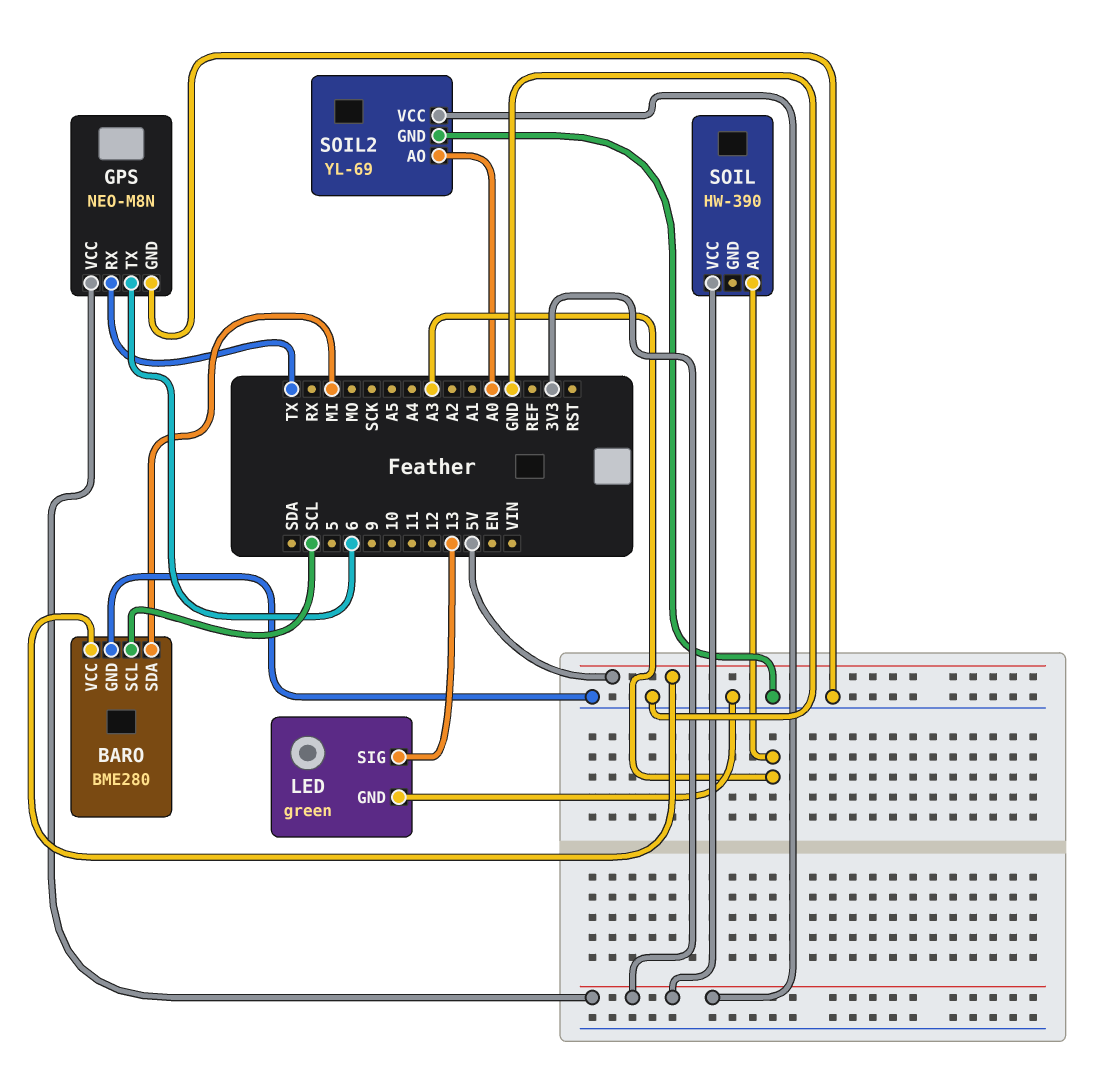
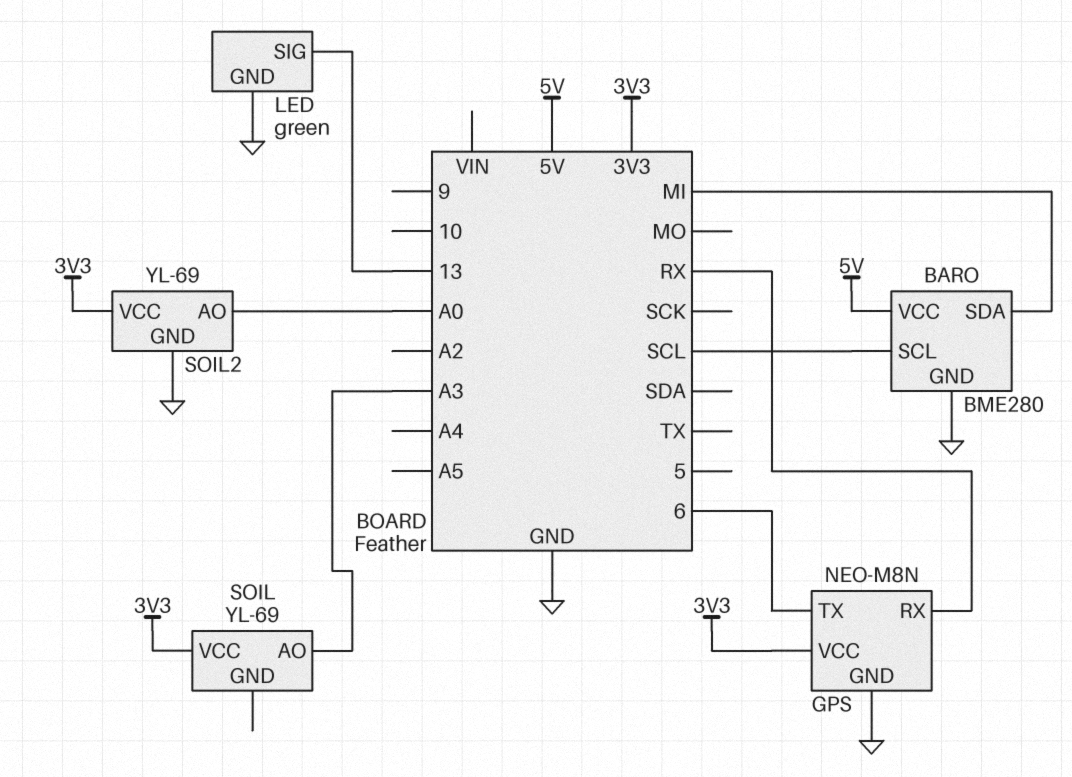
GPS pin RX: TX -> RX
SOIL: HW-390 -> YL-69

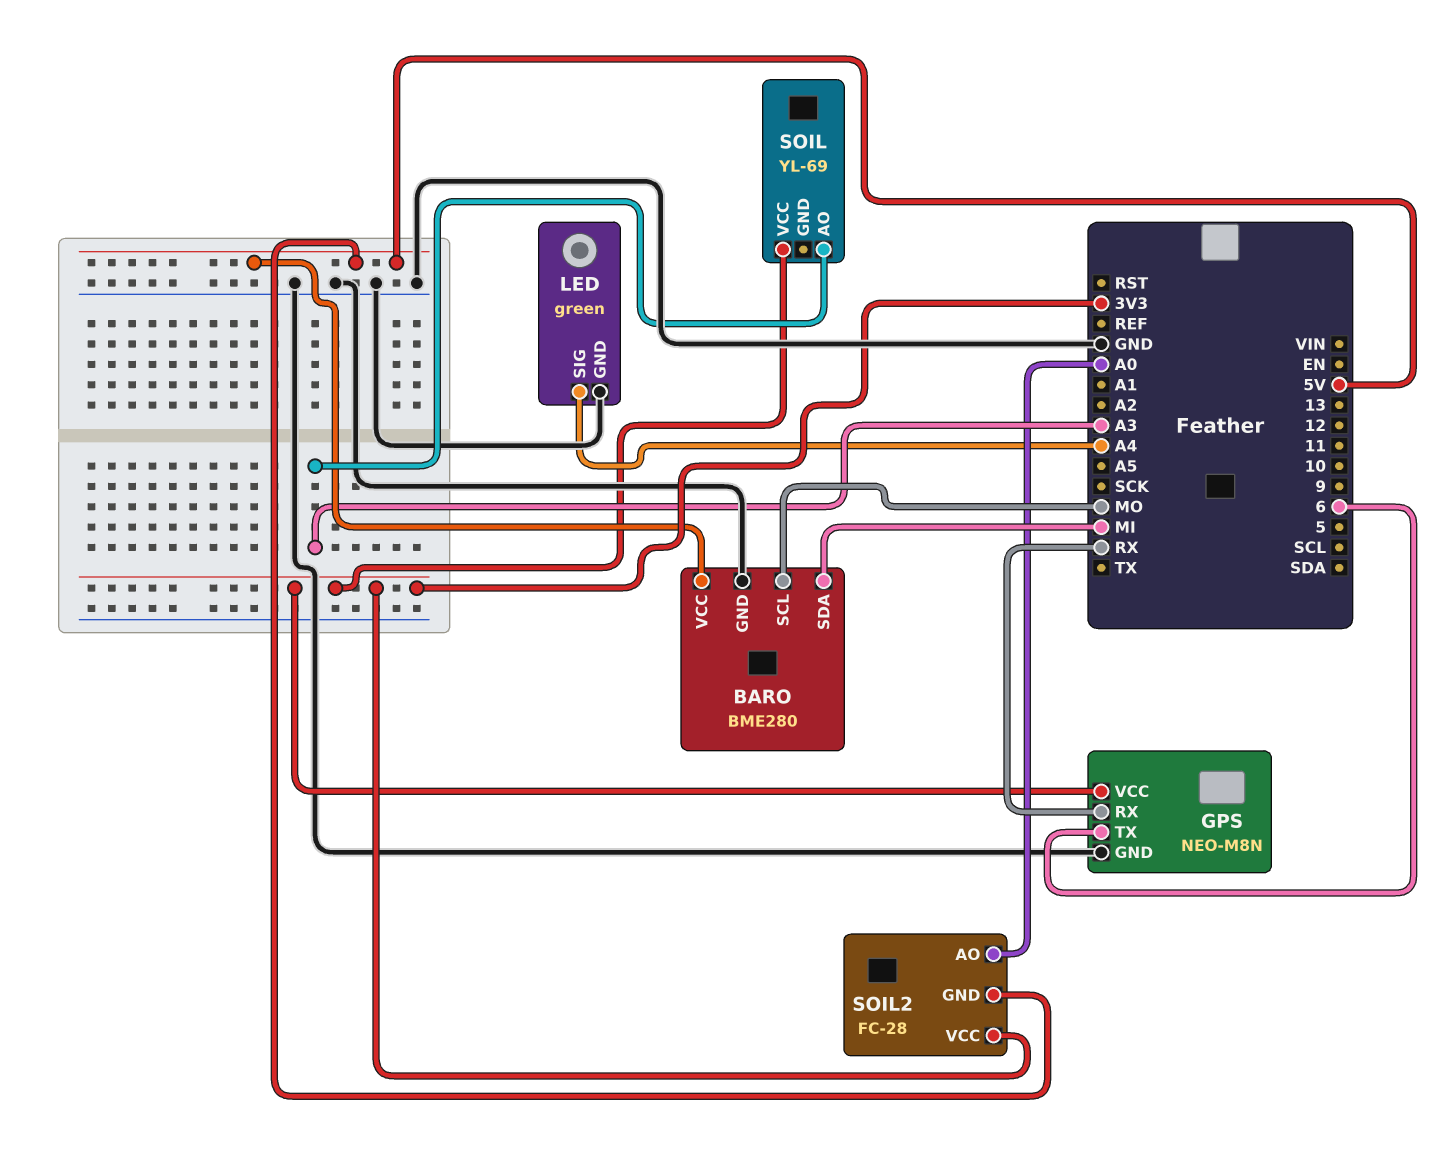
BARO pin SCL: SCL -> MO
LED pin SIG: 13 -> A4
SOIL2: YL-69 -> FC-28
SOIL2 pin GND: GND -> 5V

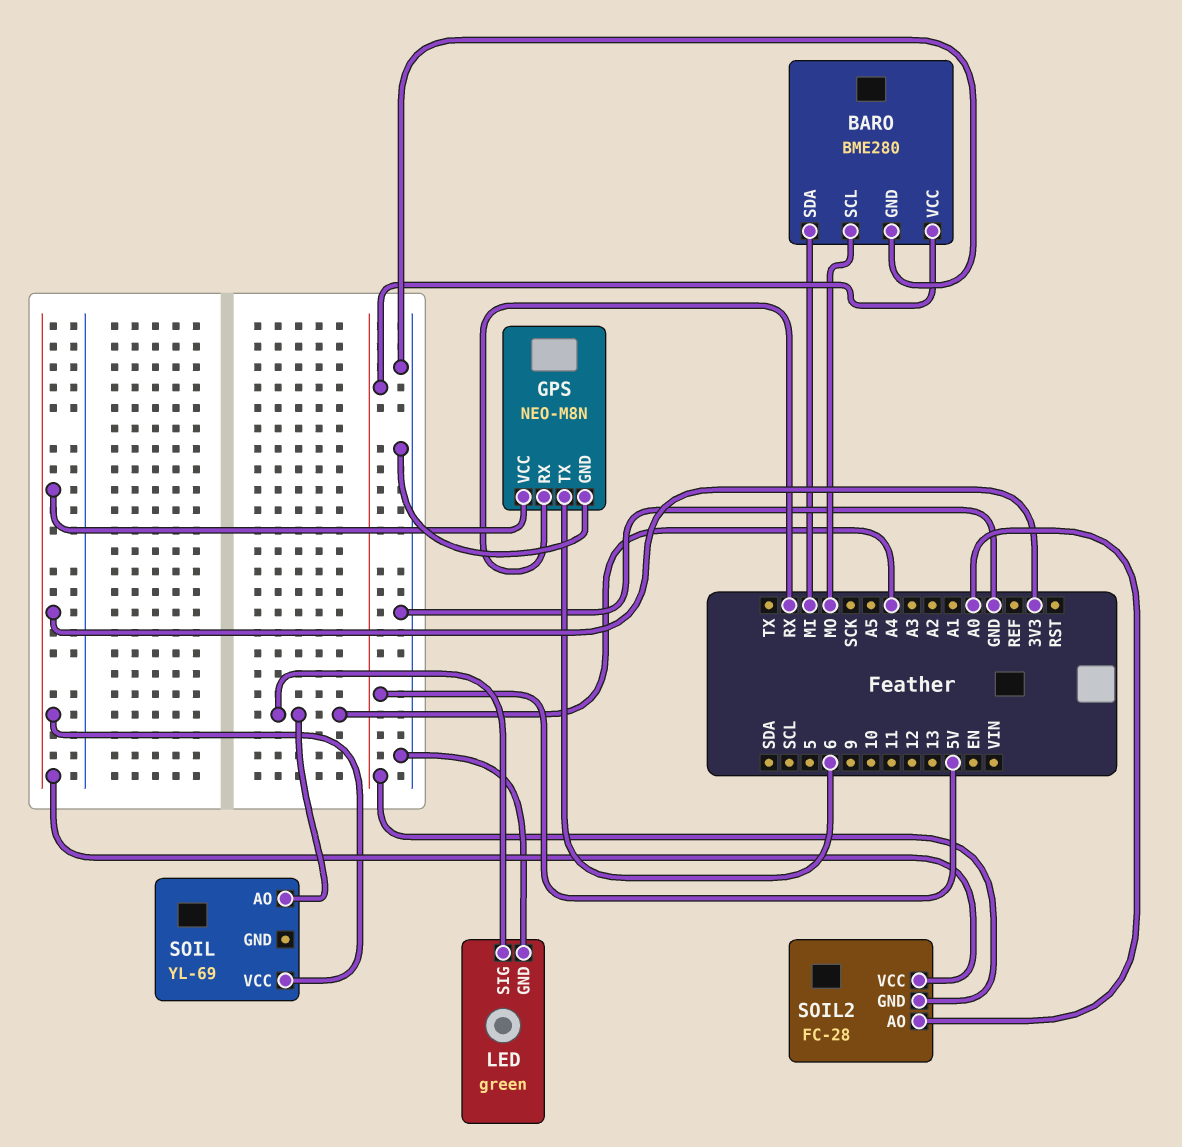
SOIL pin AO: A3 -> A4

